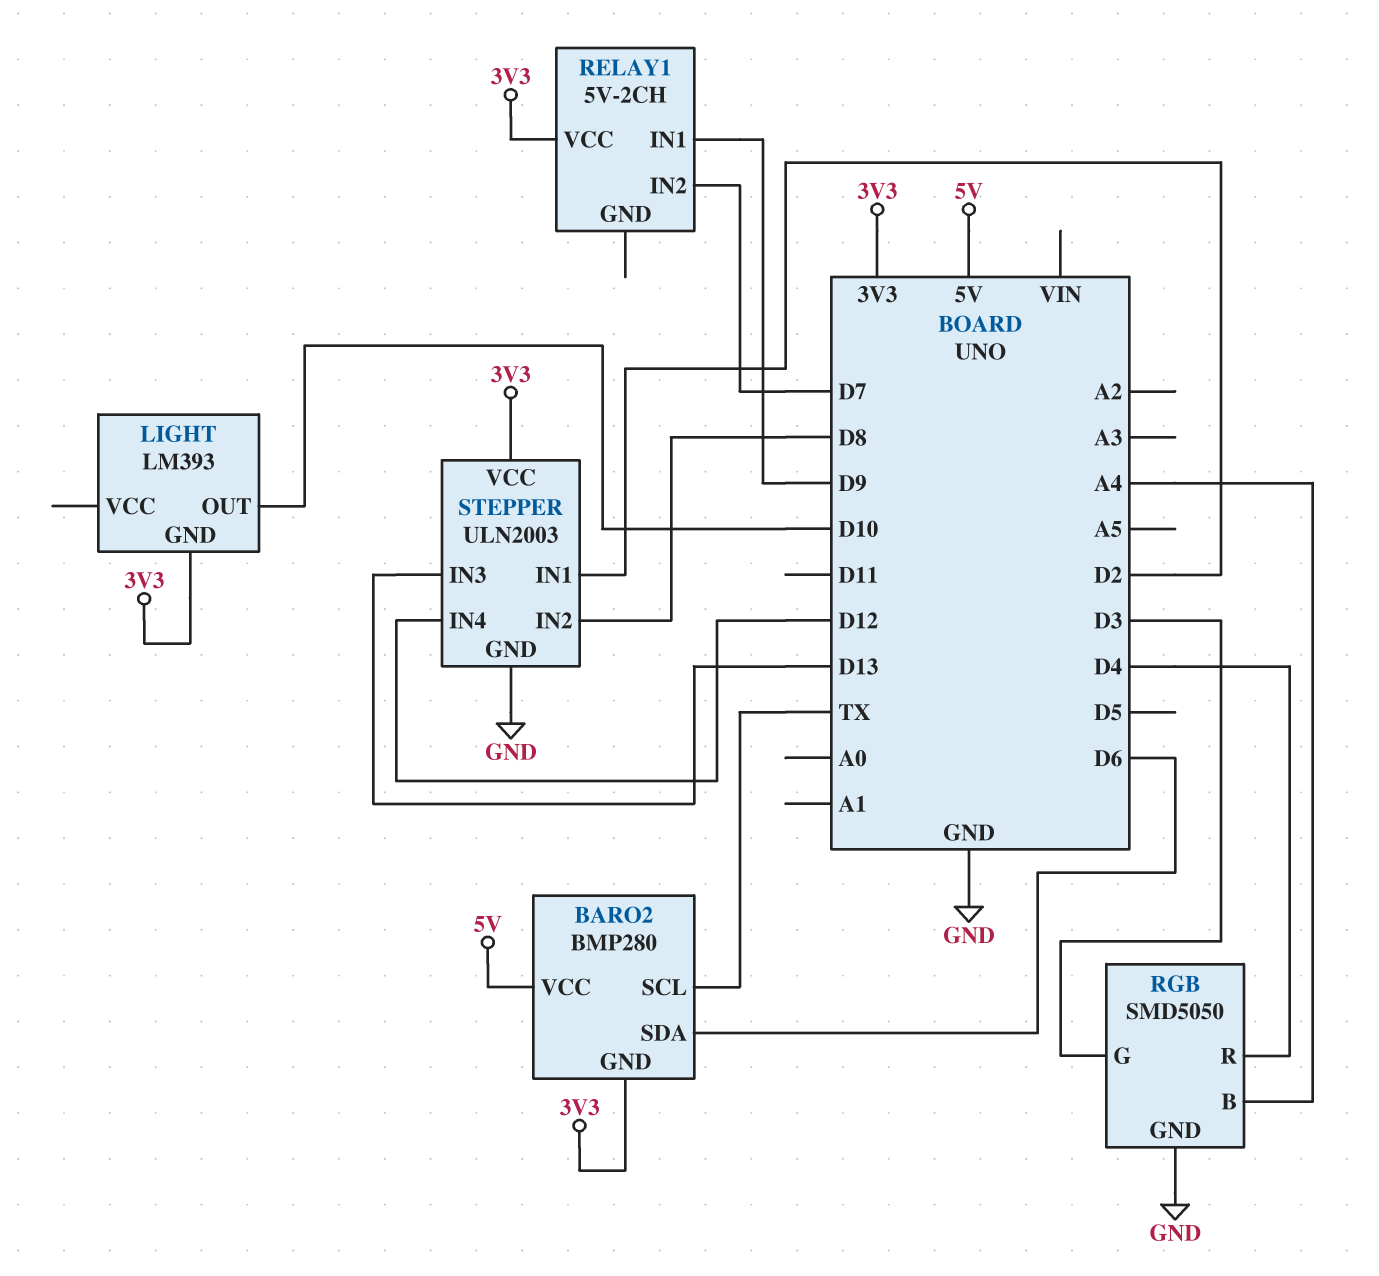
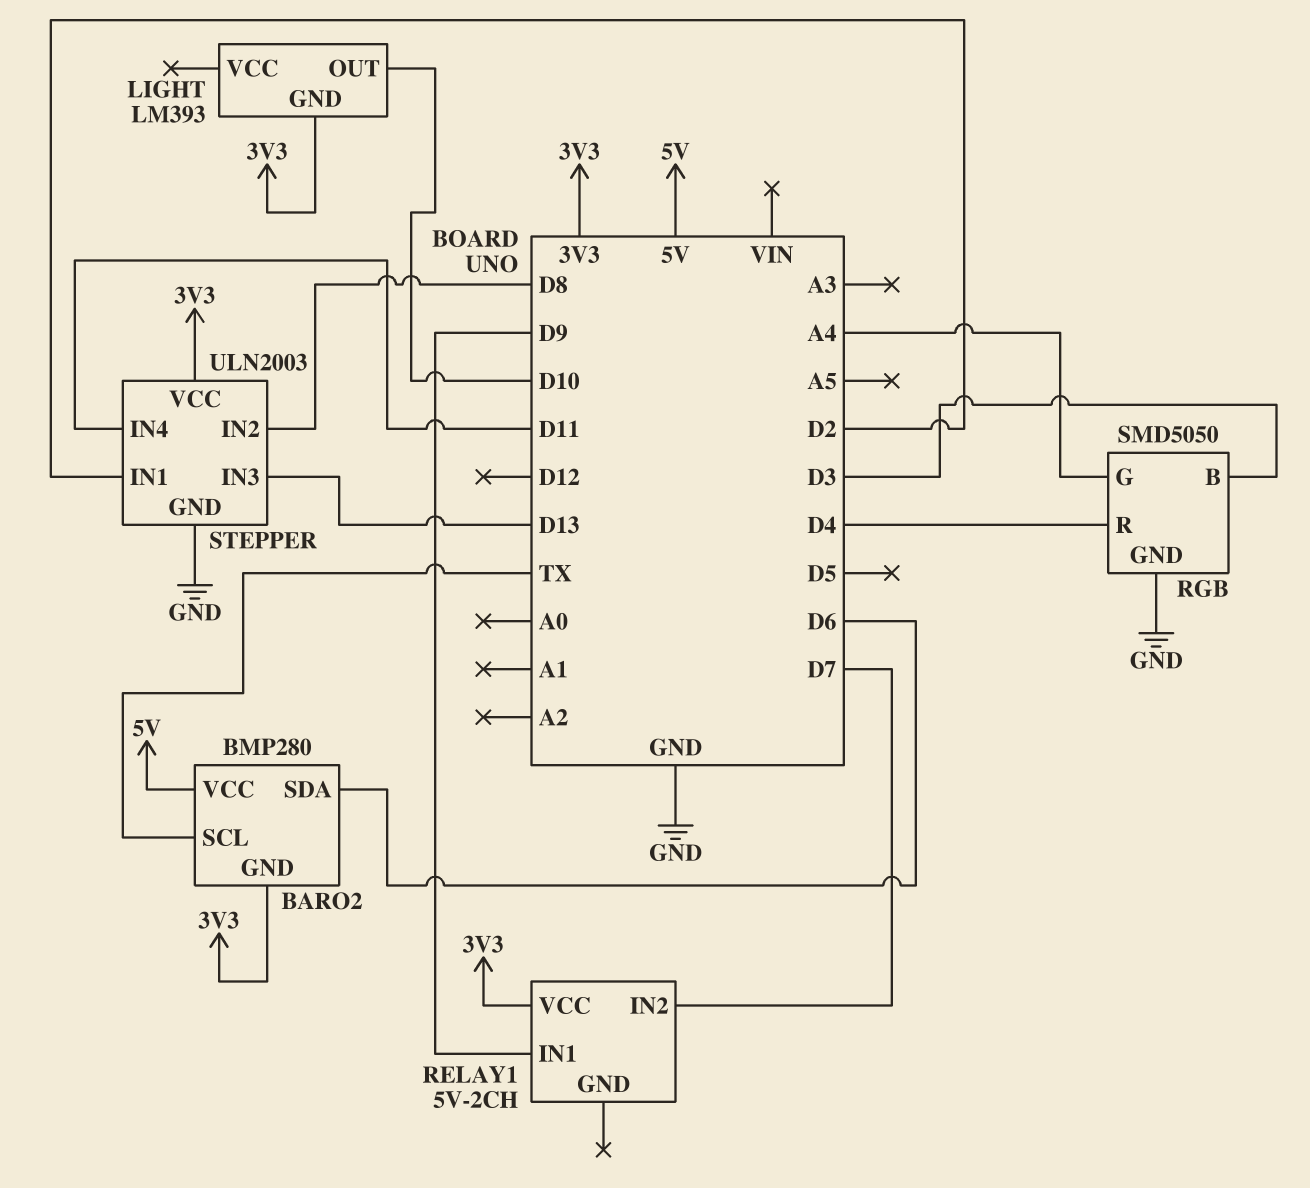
RGB pin B: A4 -> D3
RGB pin G: D3 -> A4
STEPPER pin IN4: D12 -> D11

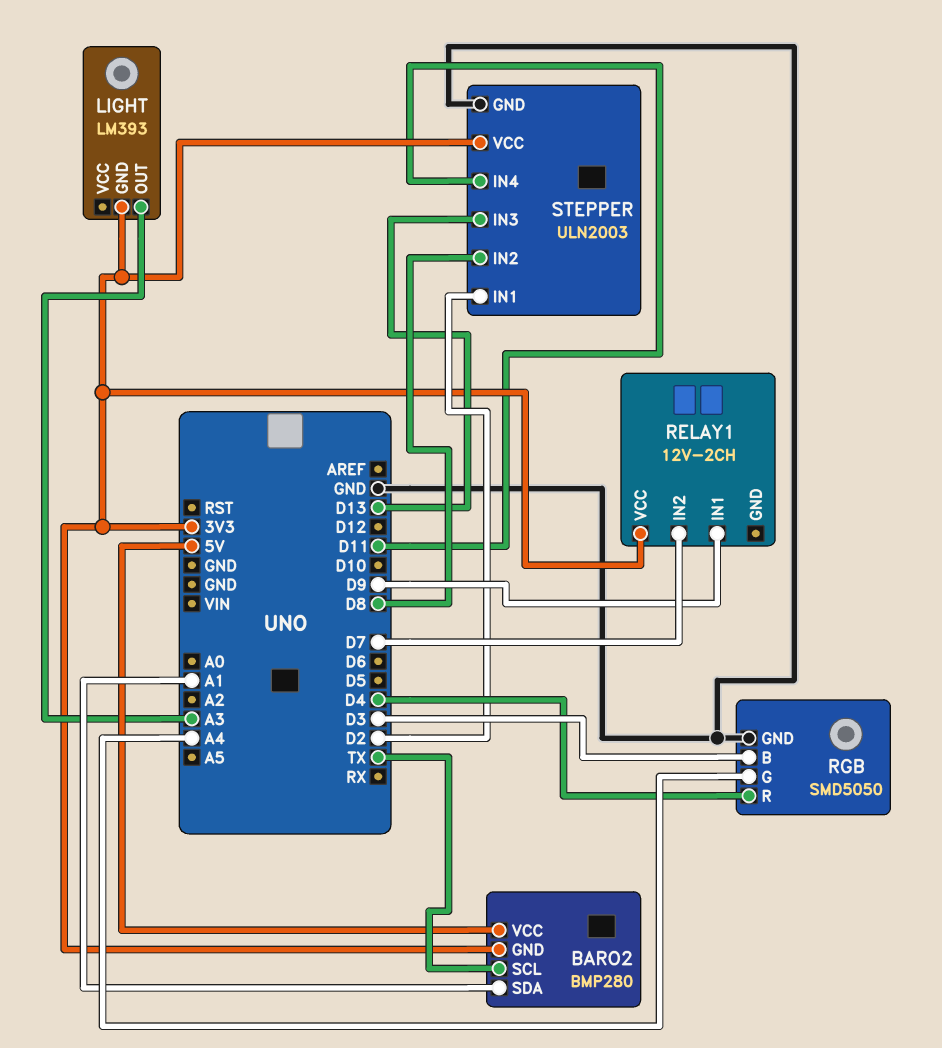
BARO2 pin SDA: D6 -> A1
LIGHT pin OUT: D10 -> A3
RELAY1: 5V-2CH -> 12V-2CH

